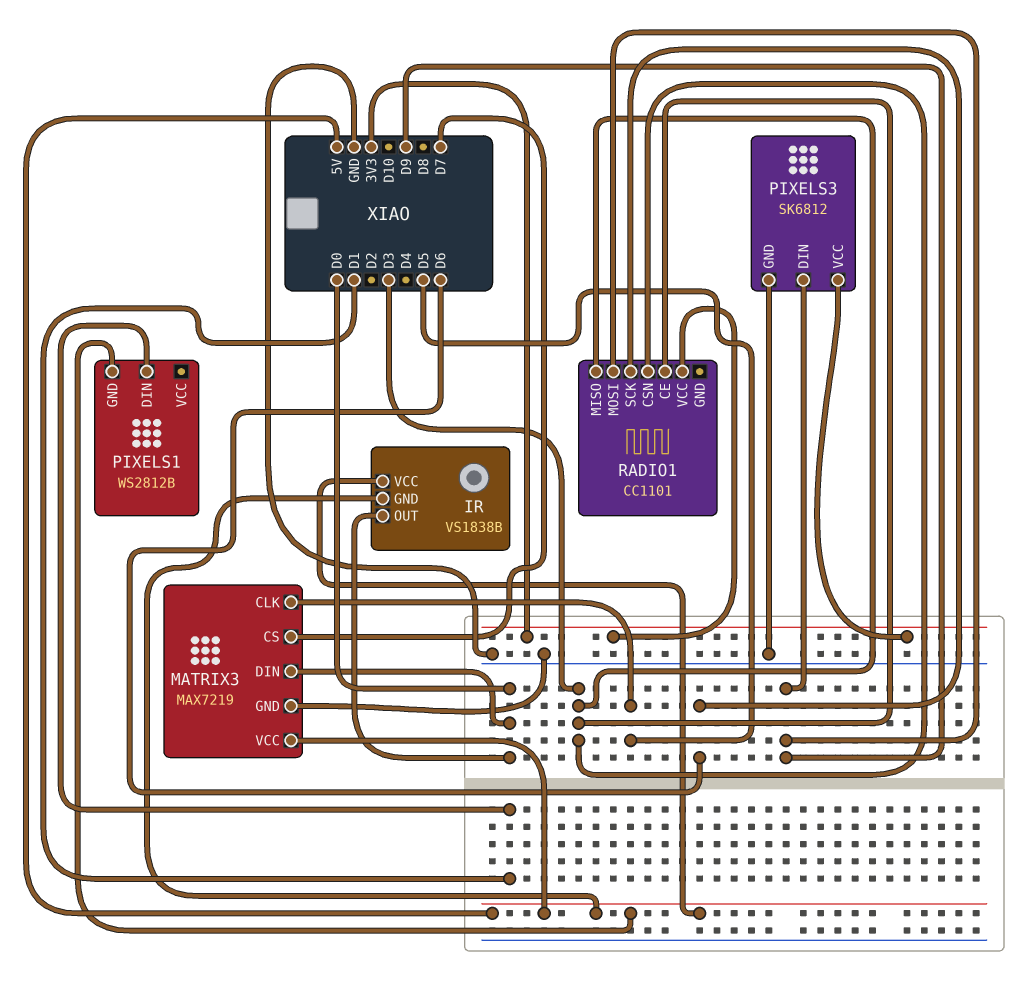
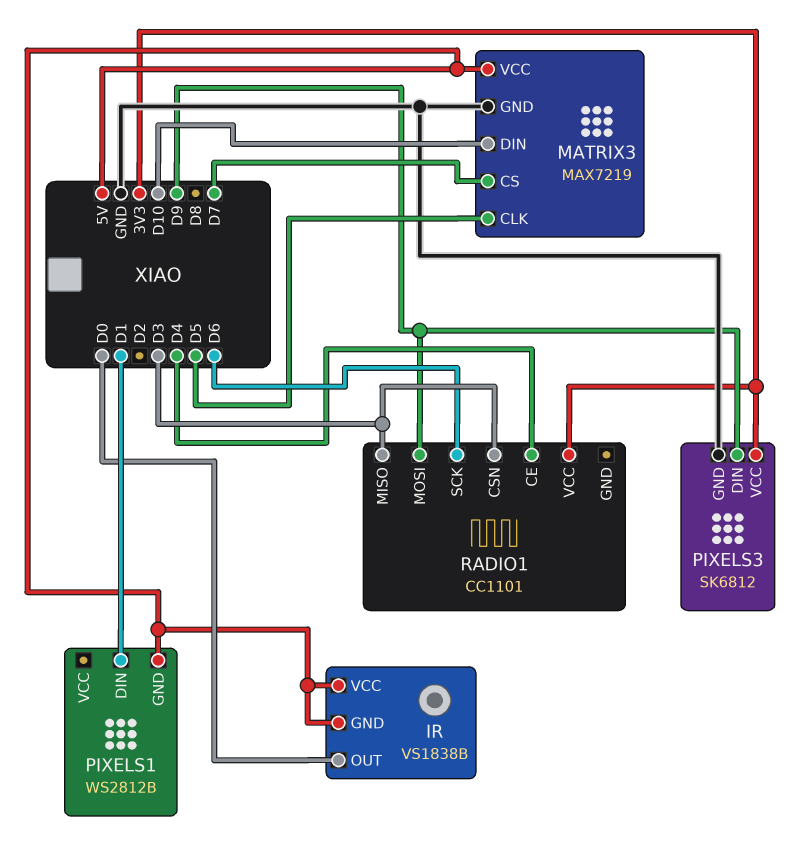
MATRIX3 pin DIN: D0 -> D10
RADIO1 pin CE: D3 -> D4

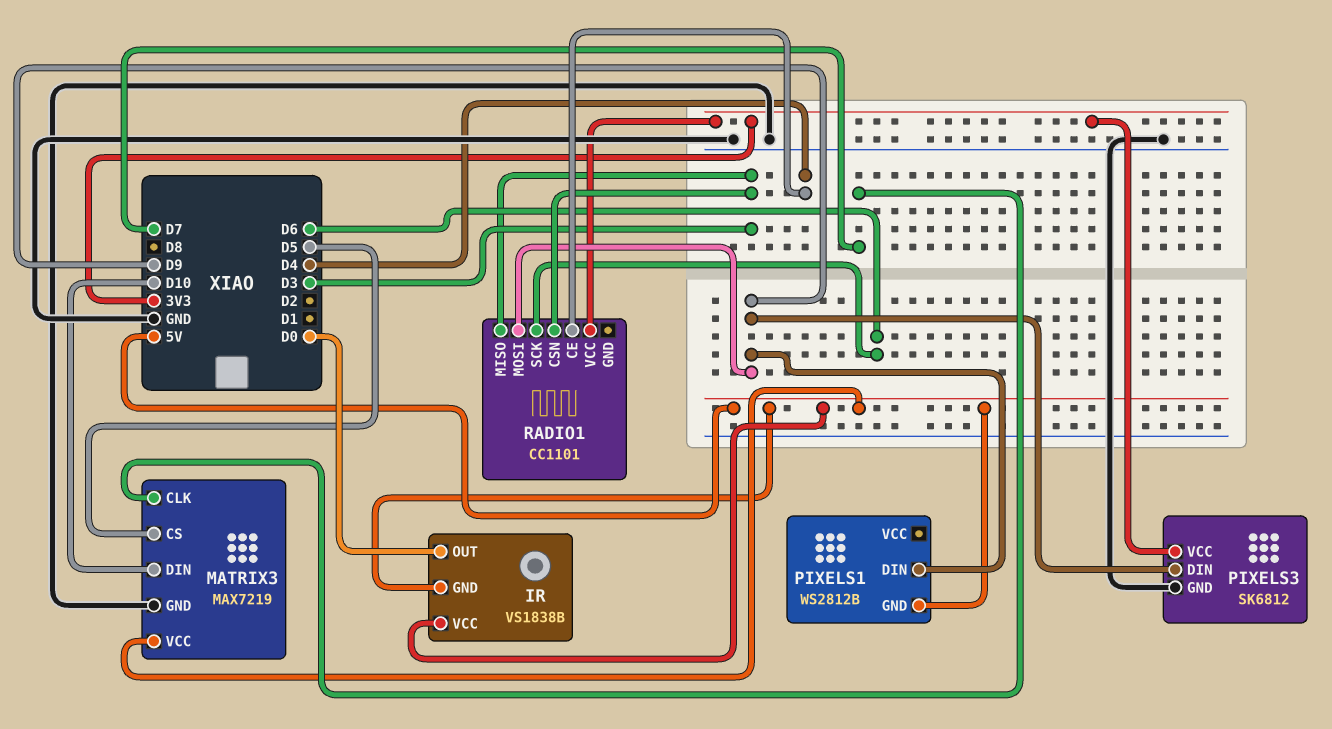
MATRIX3 pin CLK: D5 -> D7
MATRIX3 pin CS: D7 -> D5
PIXELS1 pin DIN: D1 -> D9

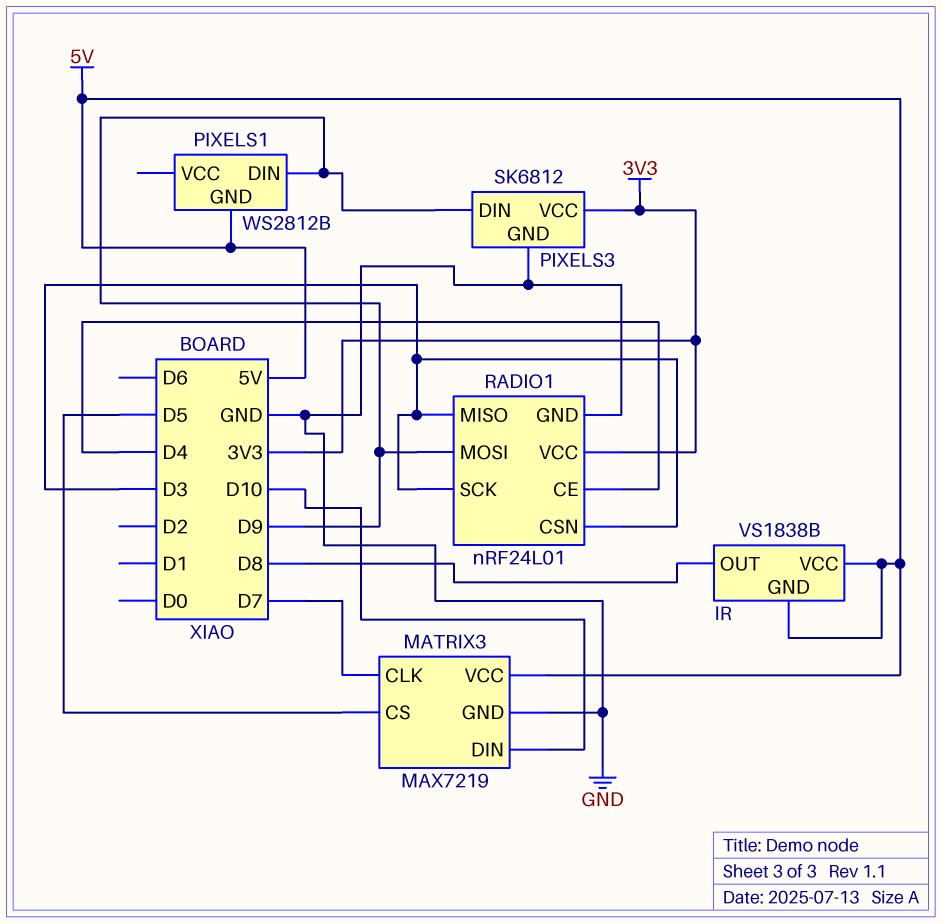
IR pin OUT: D0 -> D8
RADIO1: CC1101 -> nRF24L01
RADIO1 pin GND: none -> GND
RADIO1 pin SCK: D6 -> D3

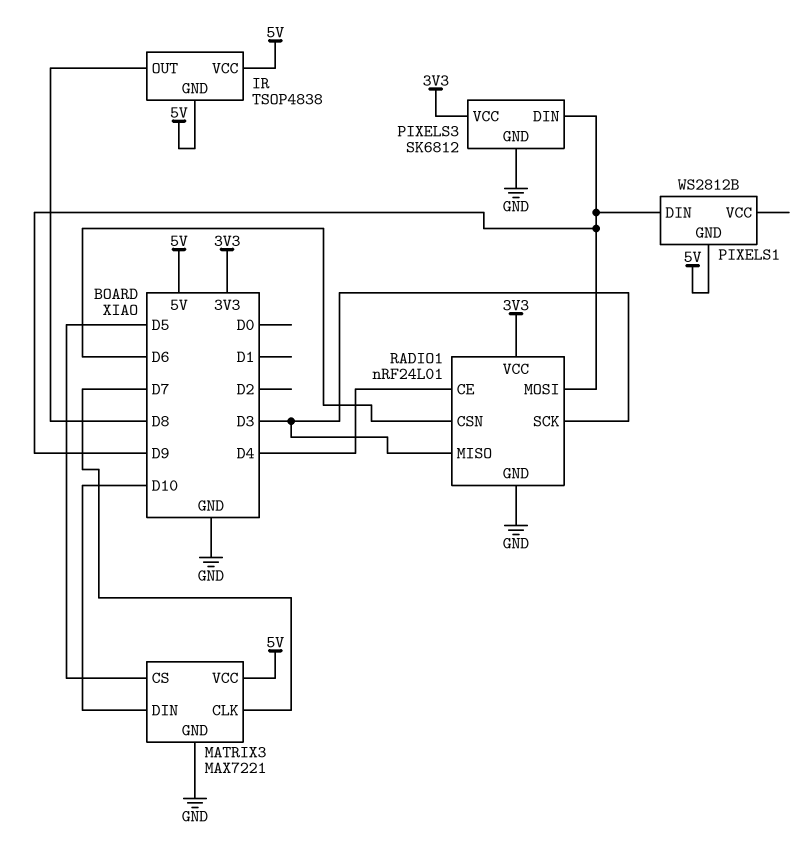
IR: VS1838B -> TSOP4838
MATRIX3: MAX7219 -> MAX7221
RADIO1 pin CSN: D3 -> D6

